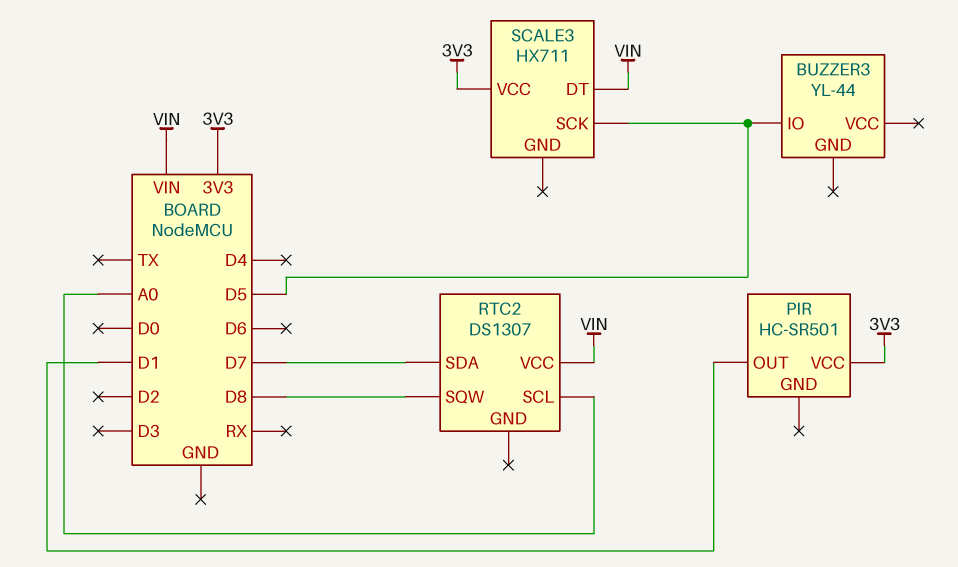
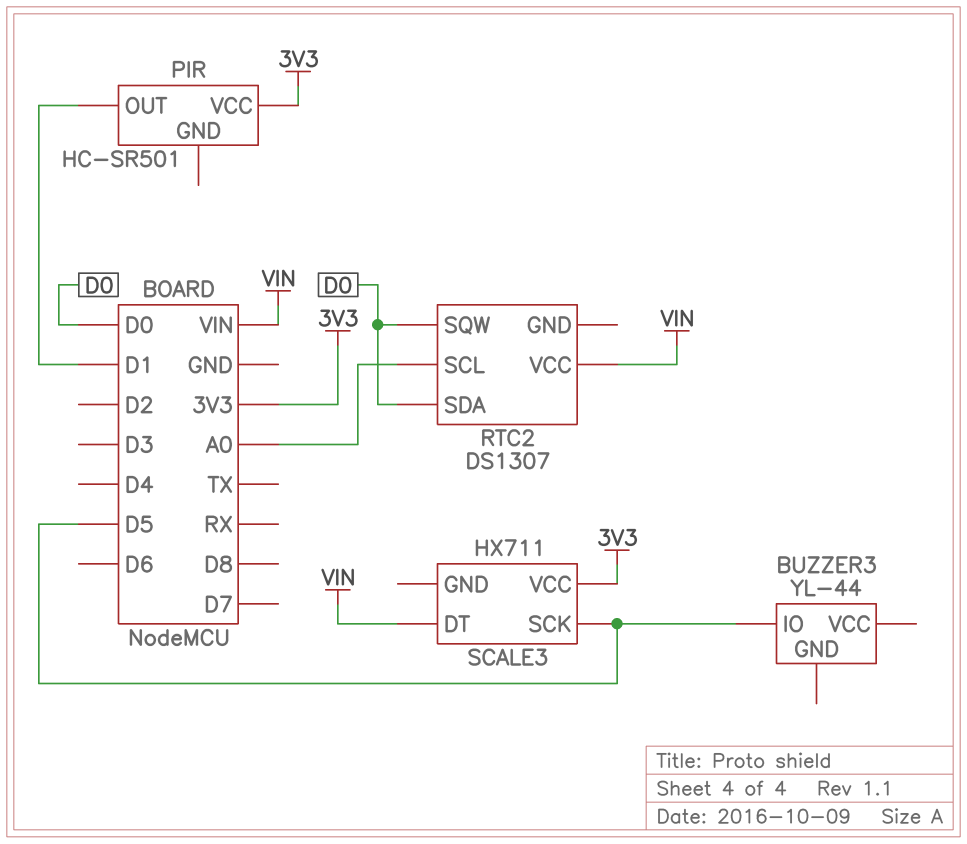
RTC2 pin SDA: D7 -> D0
RTC2 pin SQW: D8 -> D0

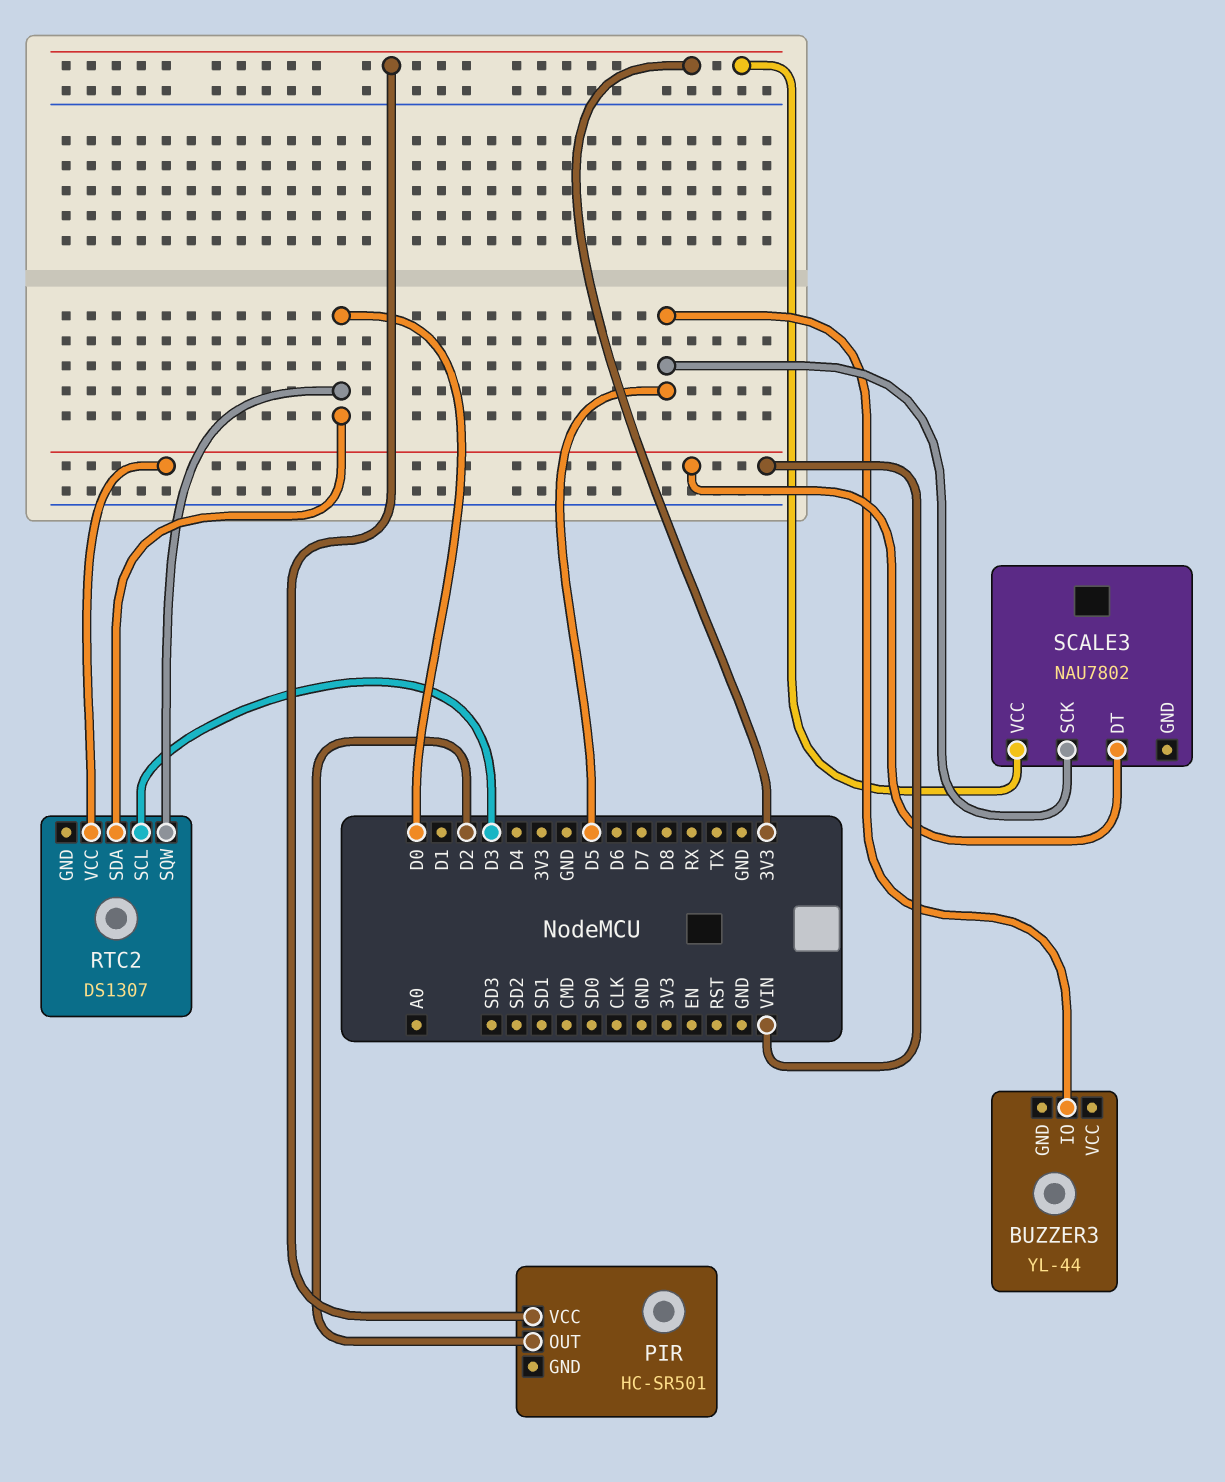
PIR pin OUT: D1 -> D2
RTC2 pin SCL: A0 -> D3
SCALE3: HX711 -> NAU7802

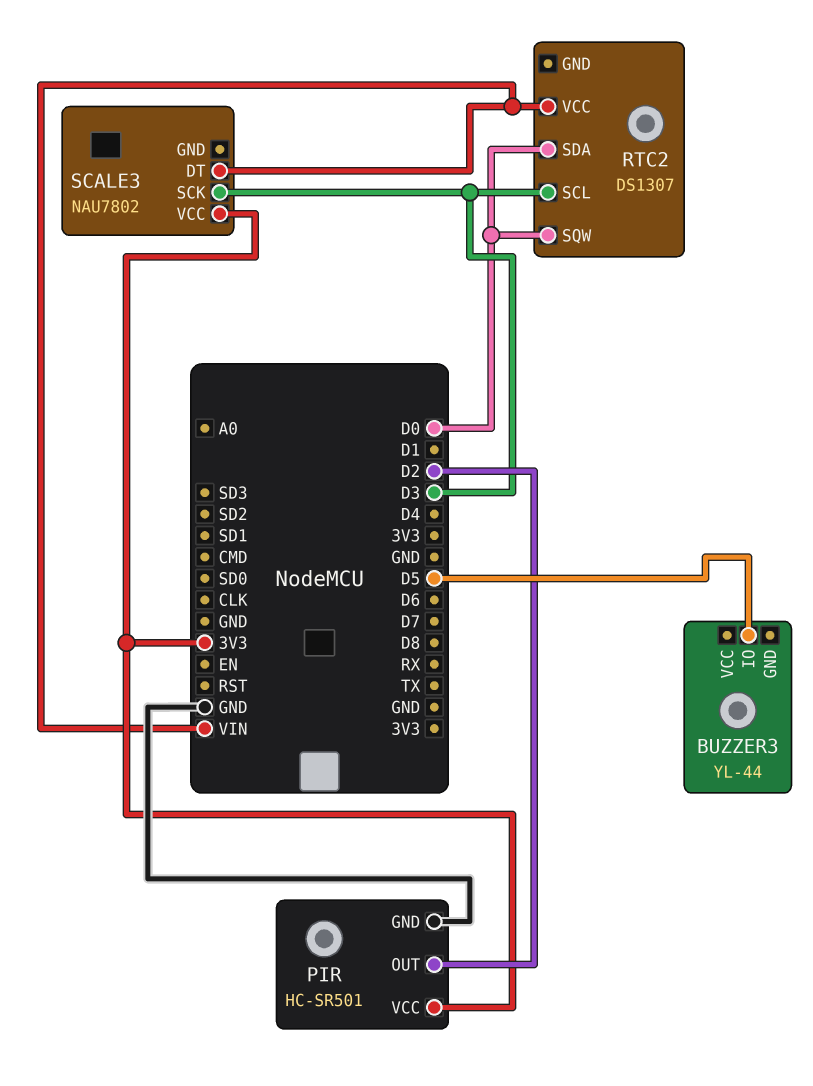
PIR pin GND: none -> GND
SCALE3 pin SCK: D5 -> D3

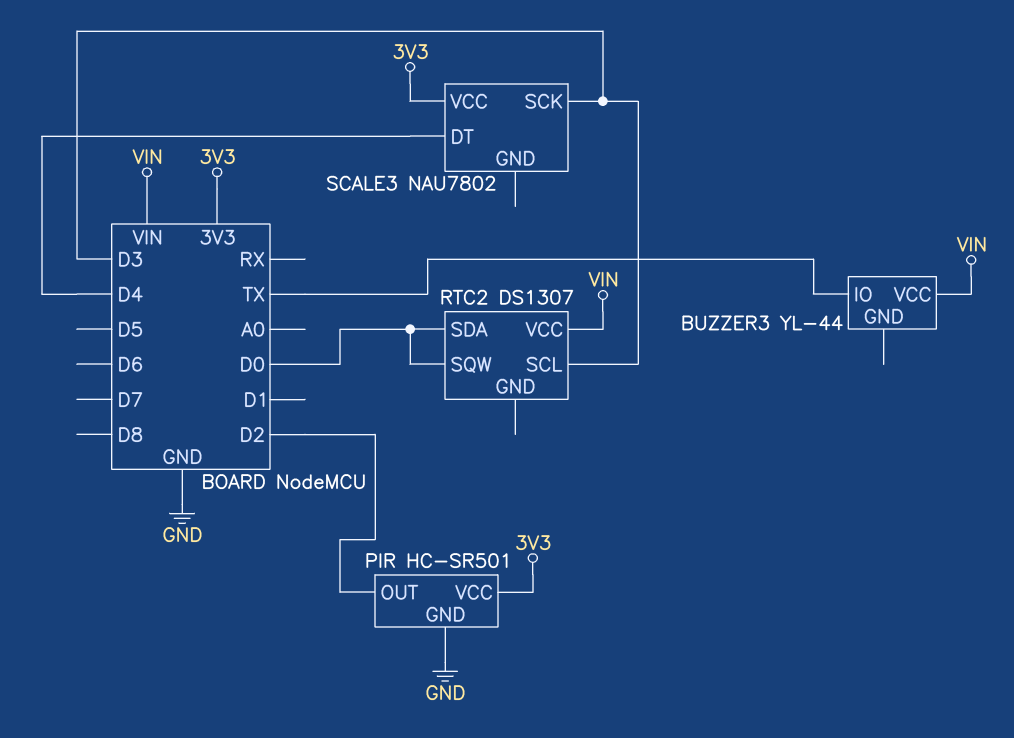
BUZZER3 pin IO: D5 -> TX
BUZZER3 pin VCC: none -> VIN
SCALE3 pin DT: VIN -> D4

